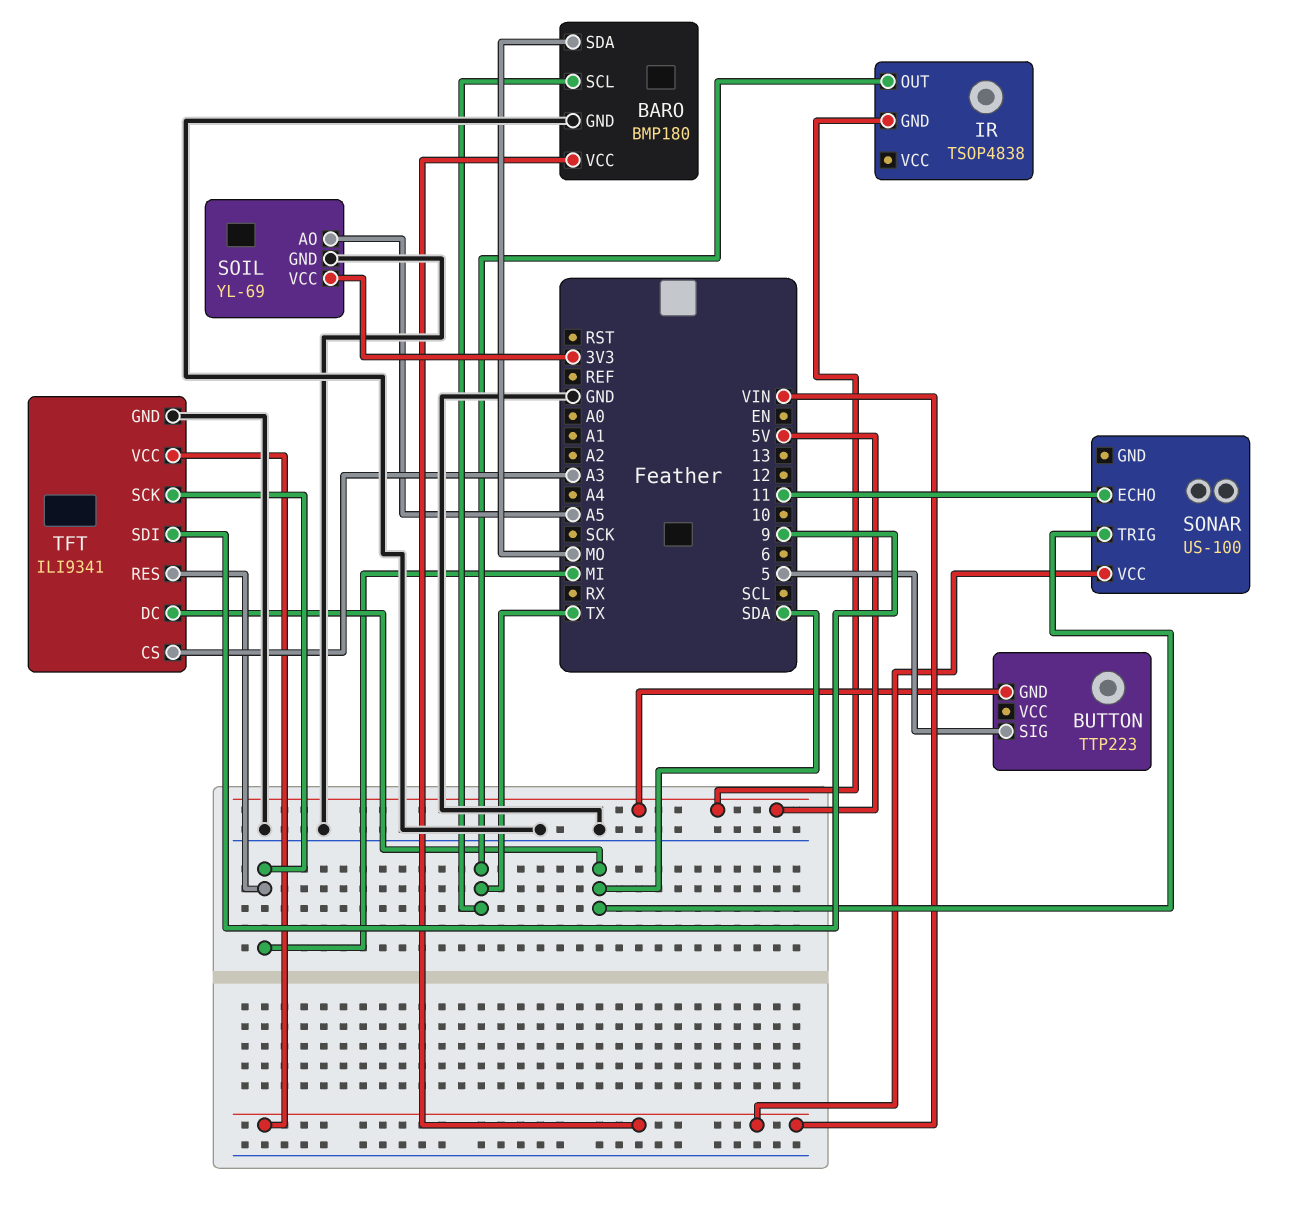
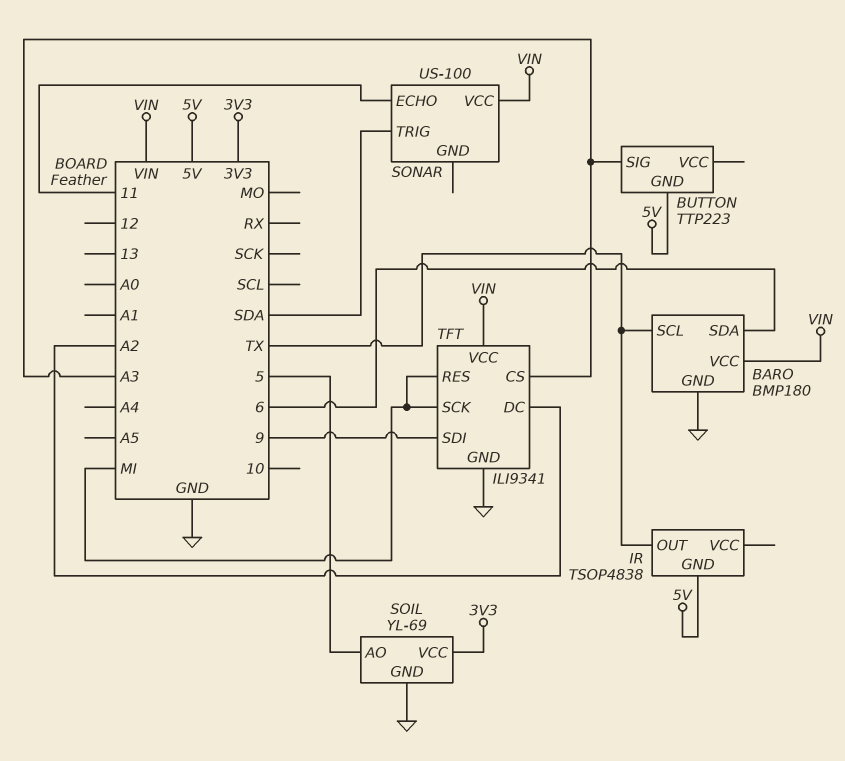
BARO pin SDA: MO -> 6
BUTTON pin SIG: 5 -> A3
SOIL pin AO: A5 -> 5
TFT pin DC: SDA -> A2

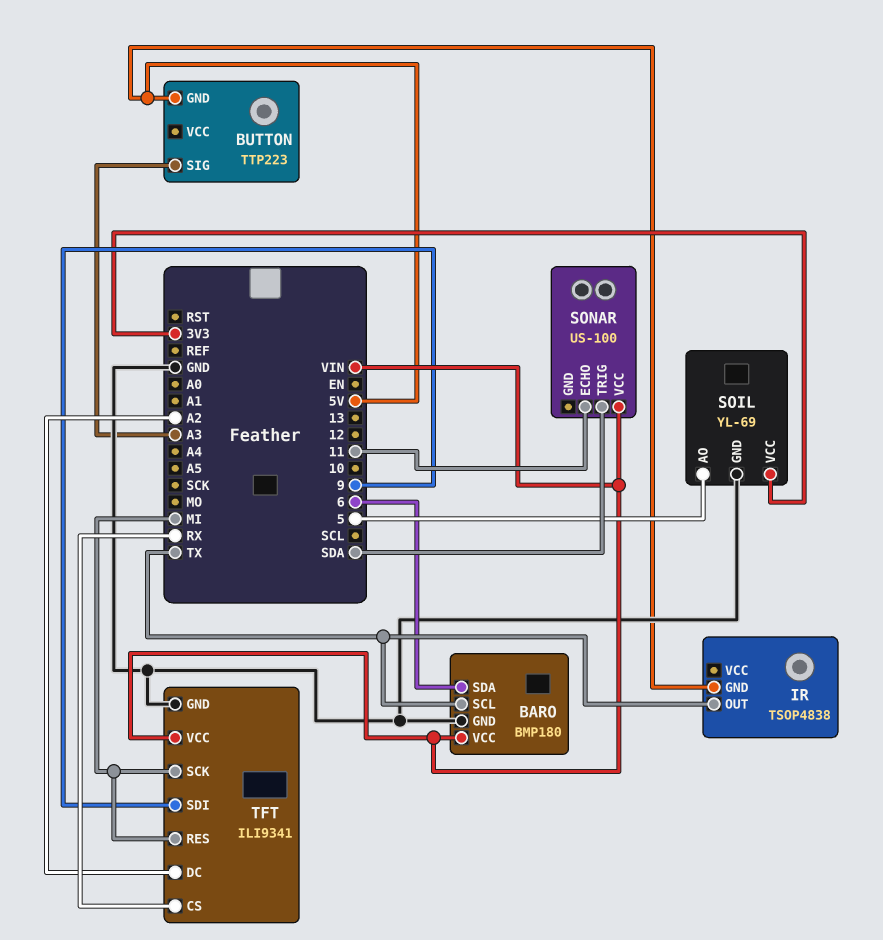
TFT pin CS: A3 -> RX

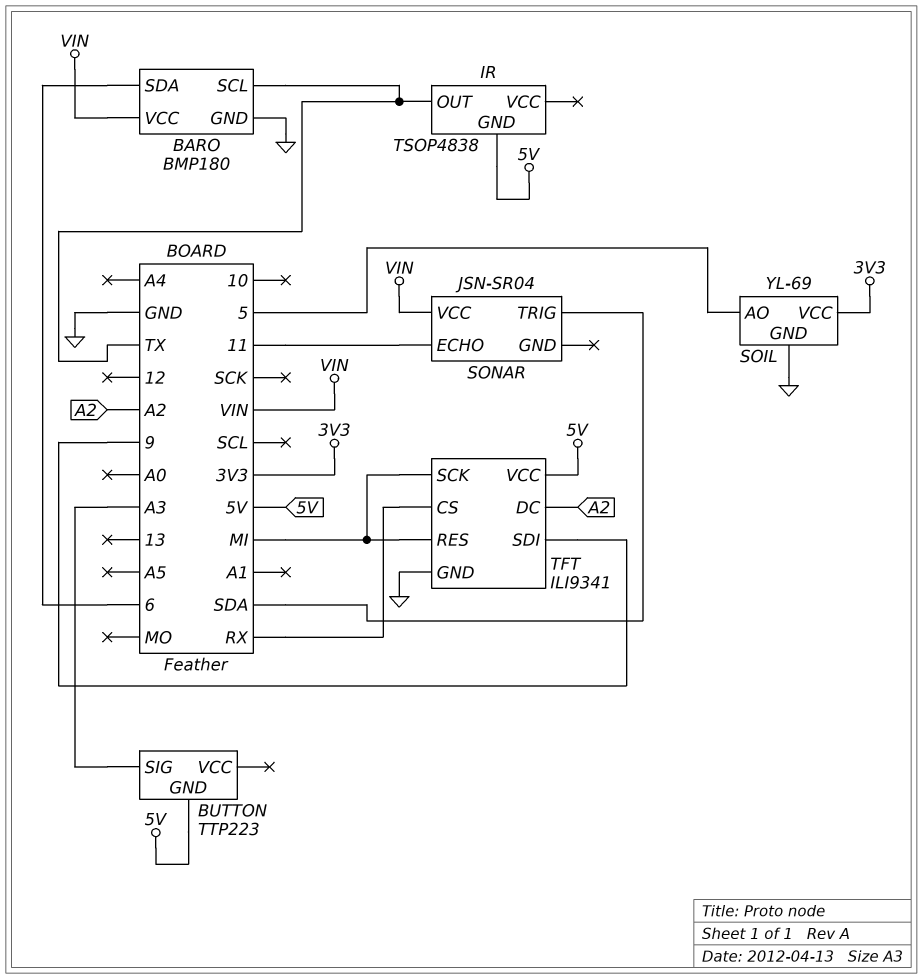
SONAR: US-100 -> JSN-SR04
TFT pin VCC: VIN -> 5V

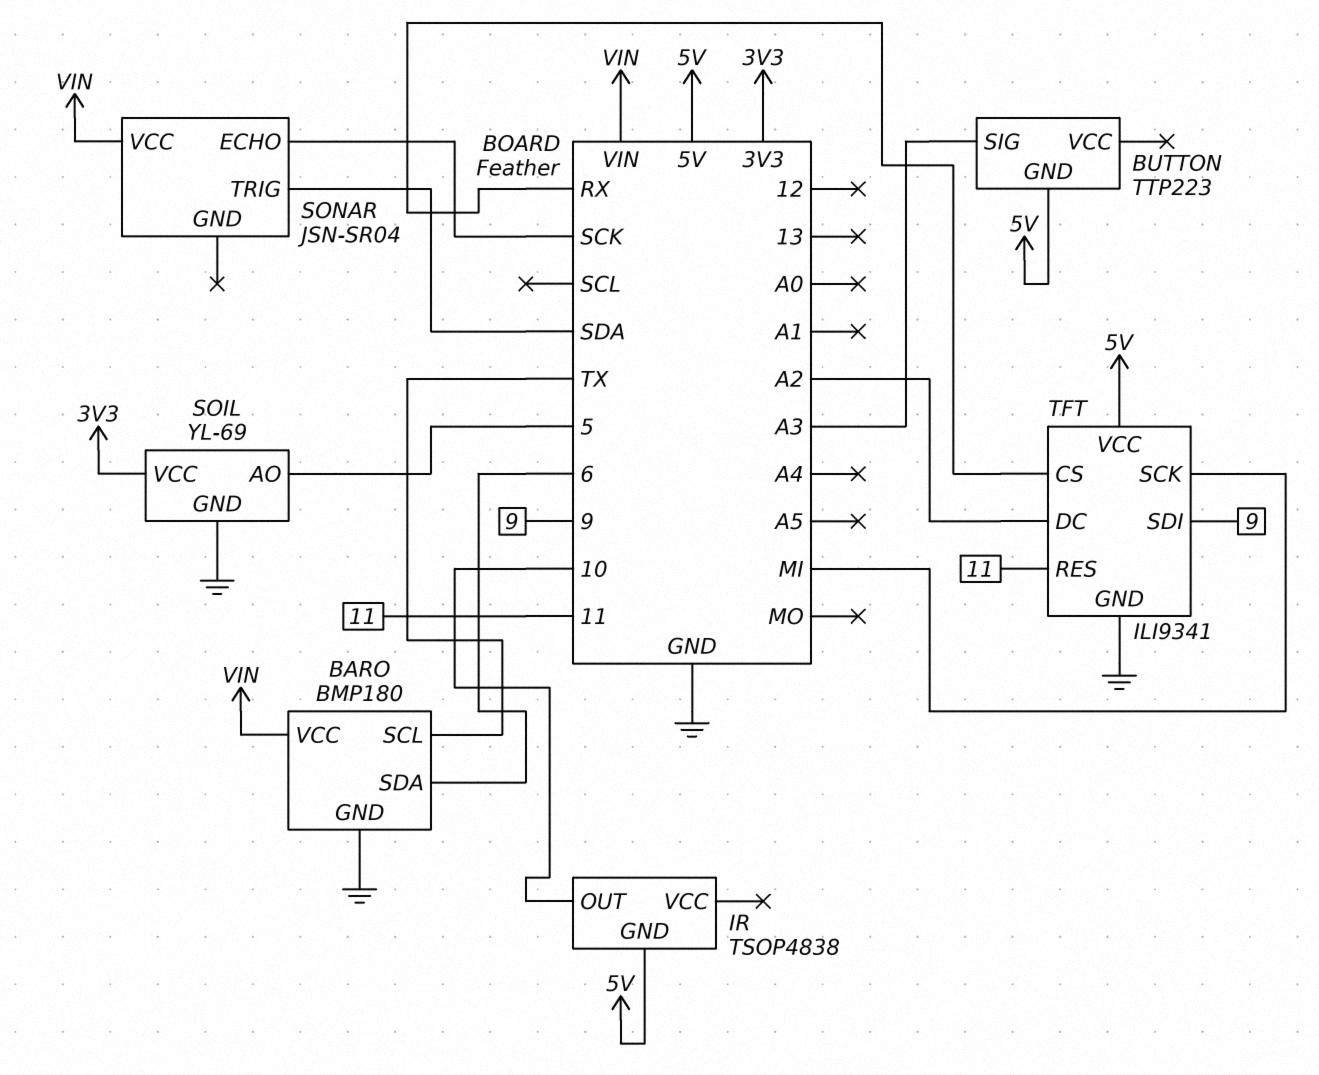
IR pin OUT: TX -> 10
SONAR pin ECHO: 11 -> SCK
TFT pin RES: MI -> 11

